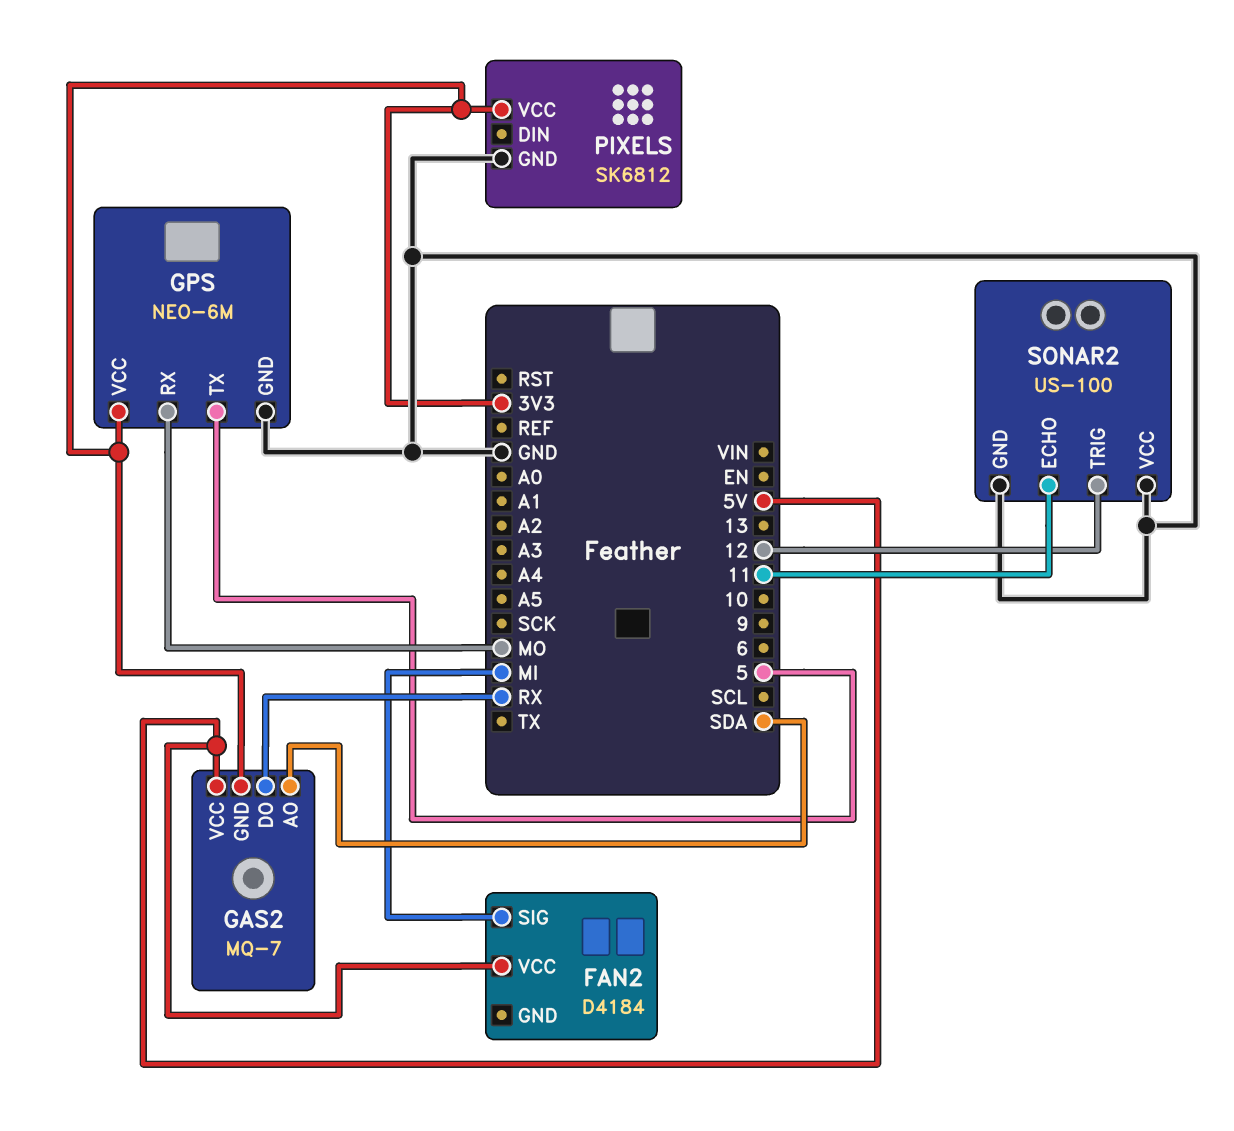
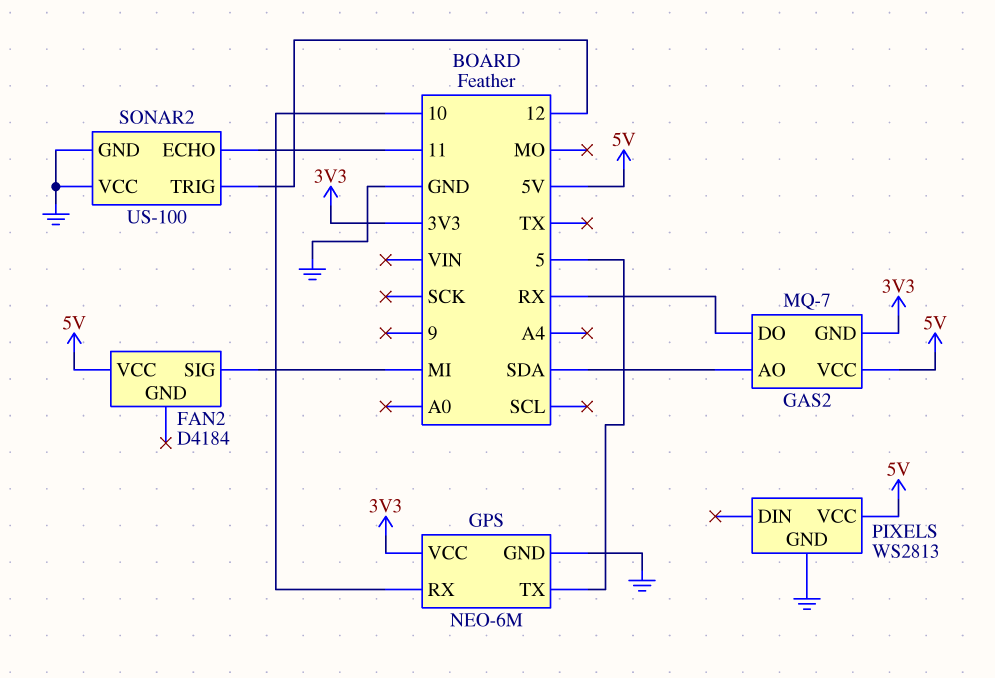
GPS pin RX: MO -> 10
PIXELS: SK6812 -> WS2813
PIXELS pin VCC: 3V3 -> 5V

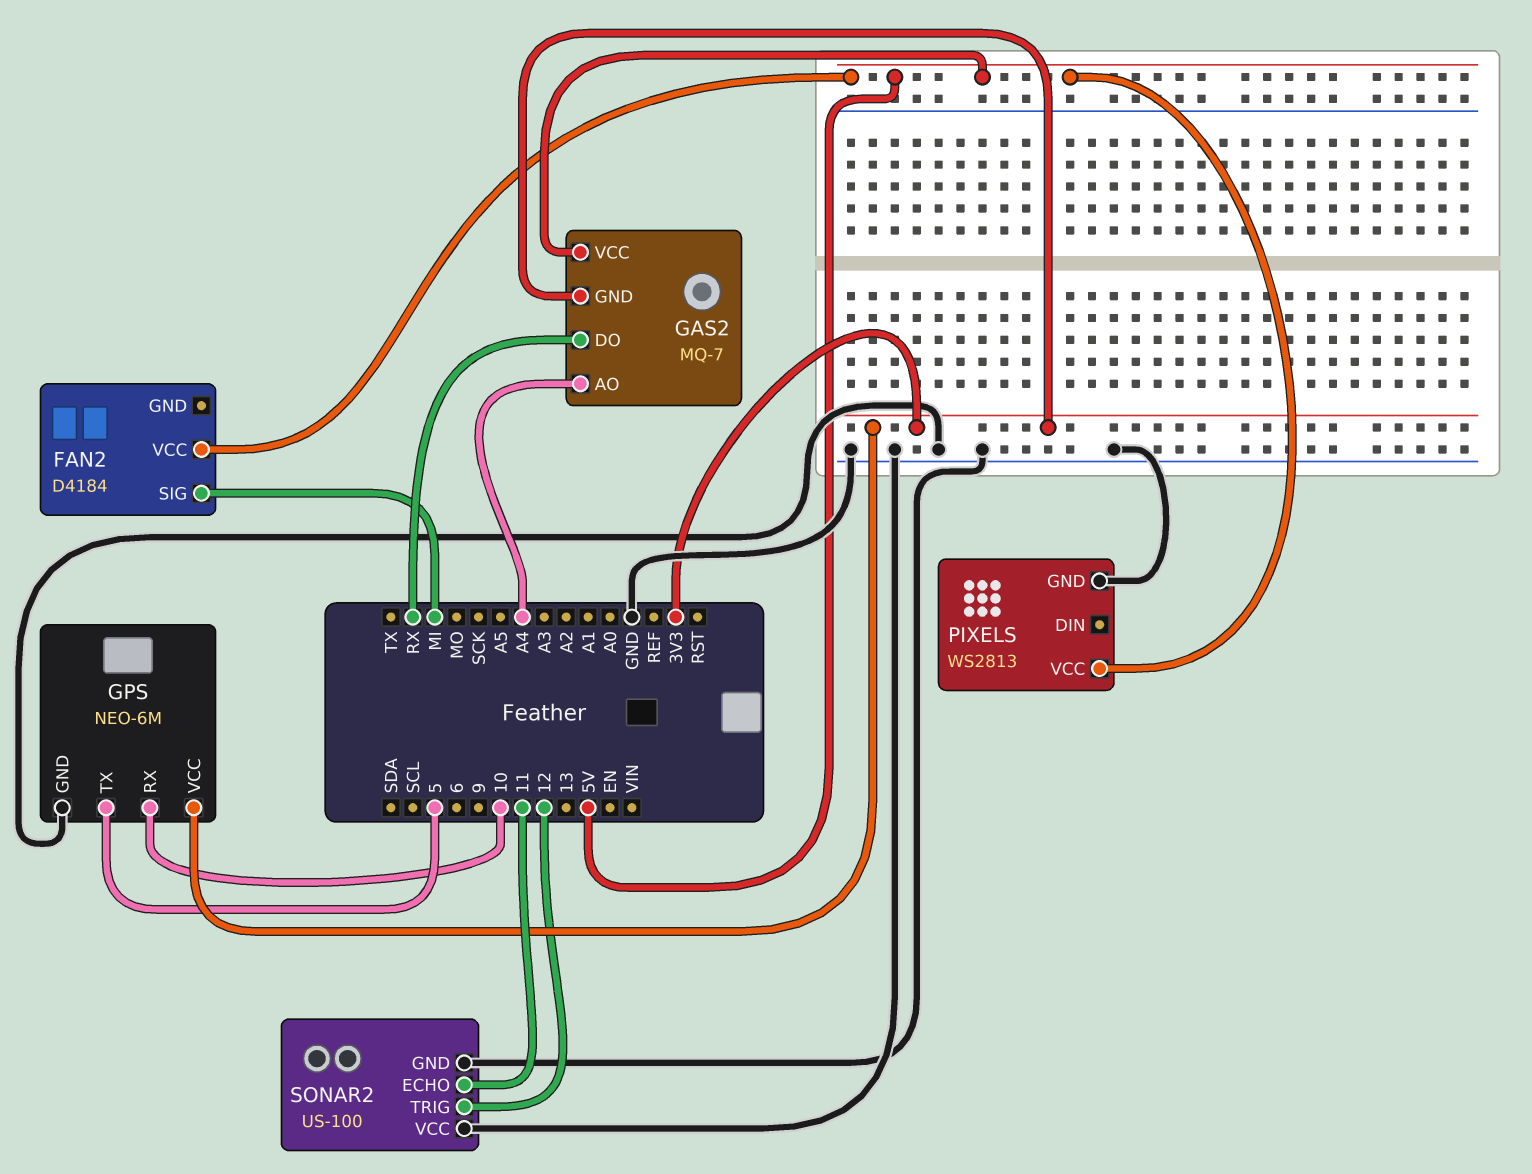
GAS2 pin AO: SDA -> A4

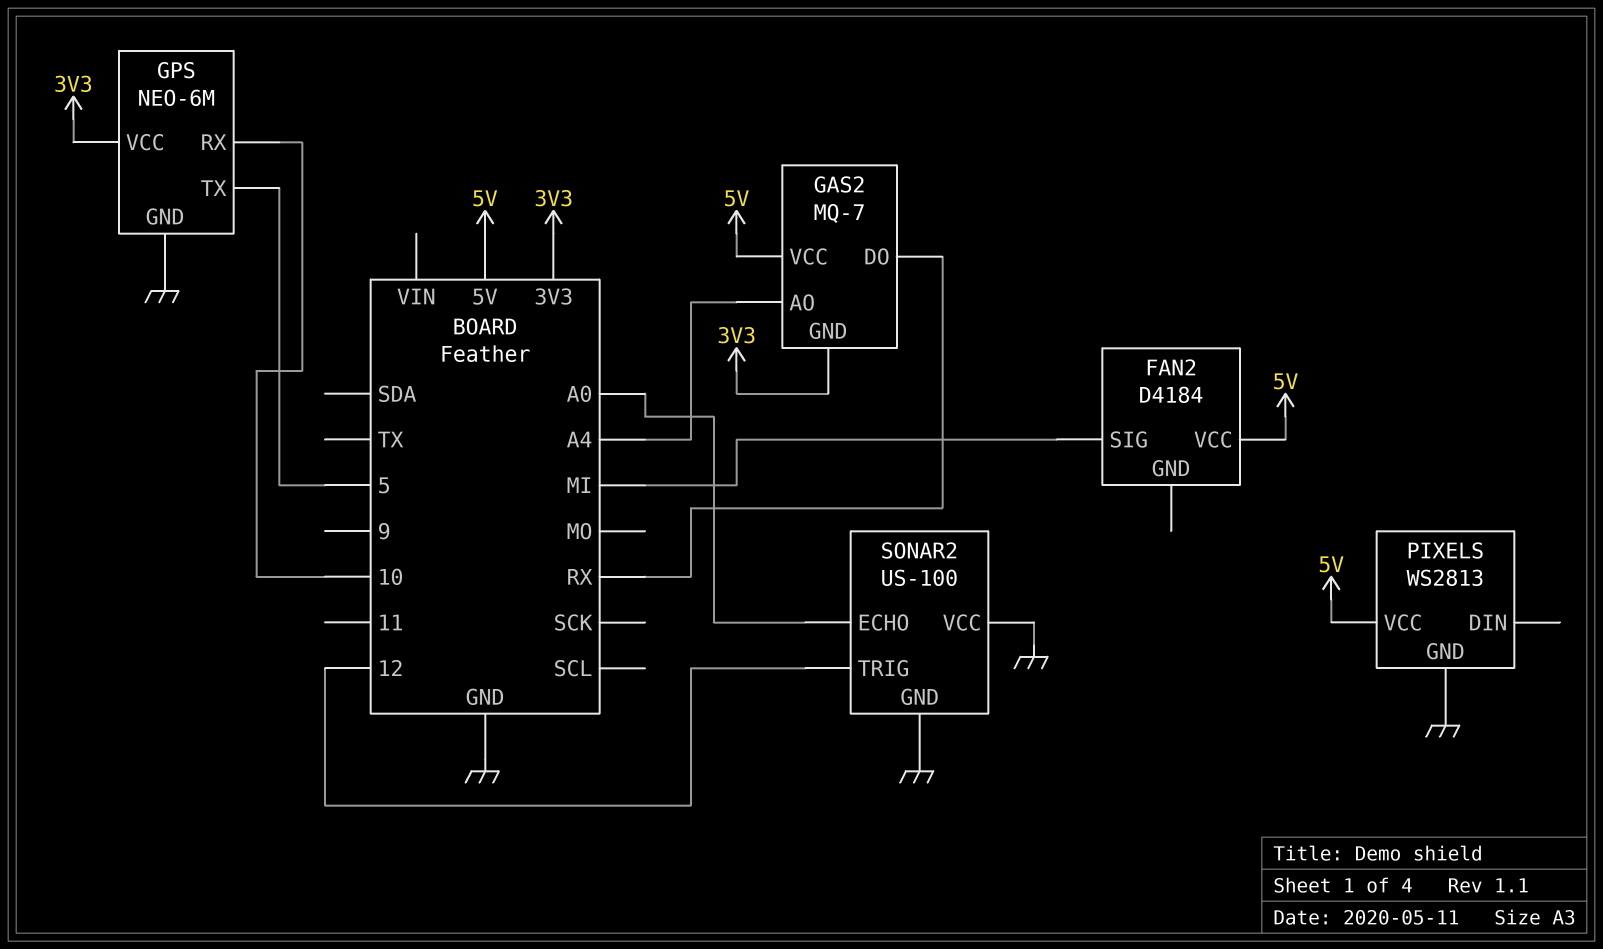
SONAR2 pin ECHO: 11 -> A0

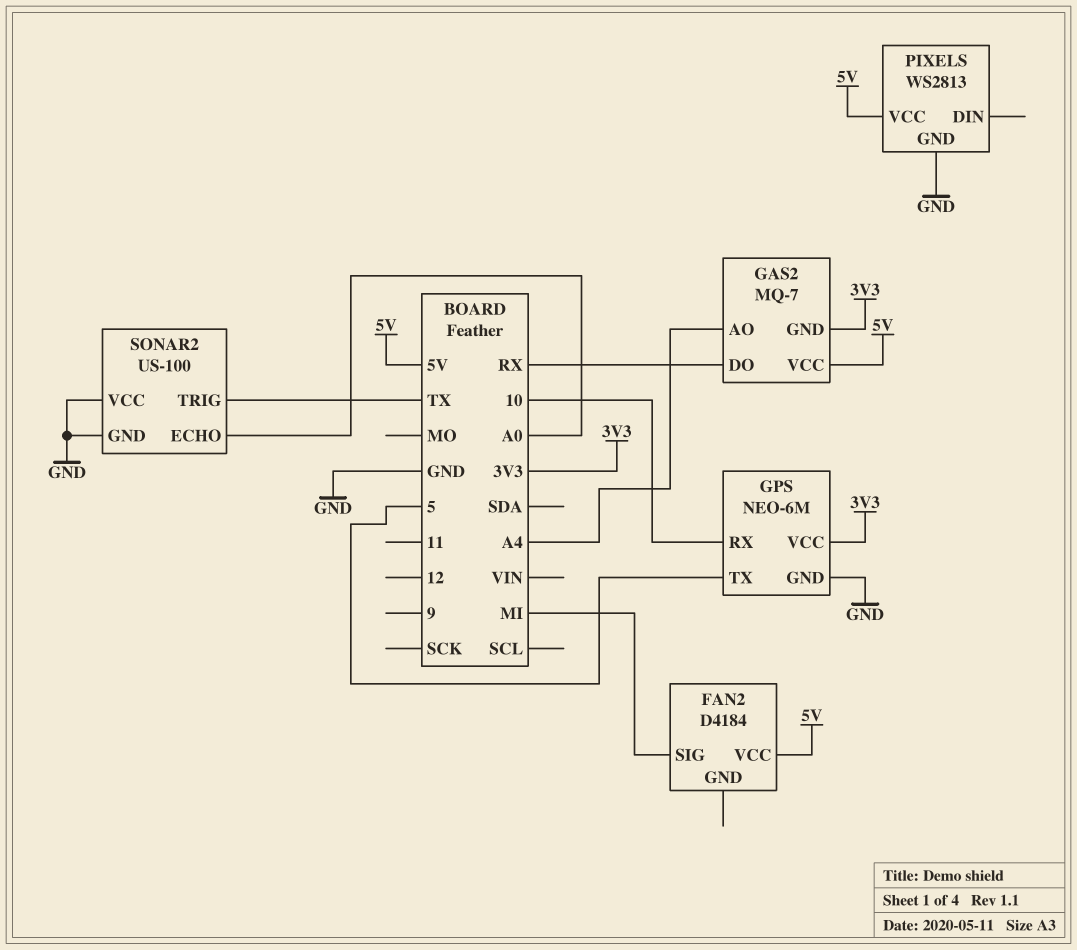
SONAR2 pin TRIG: 12 -> TX

